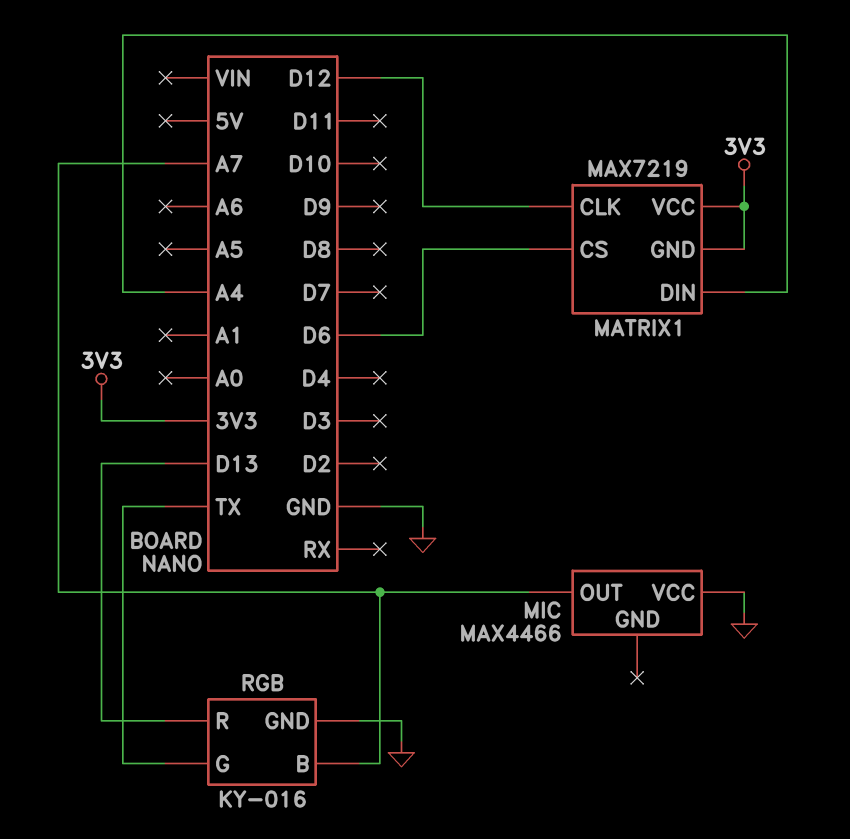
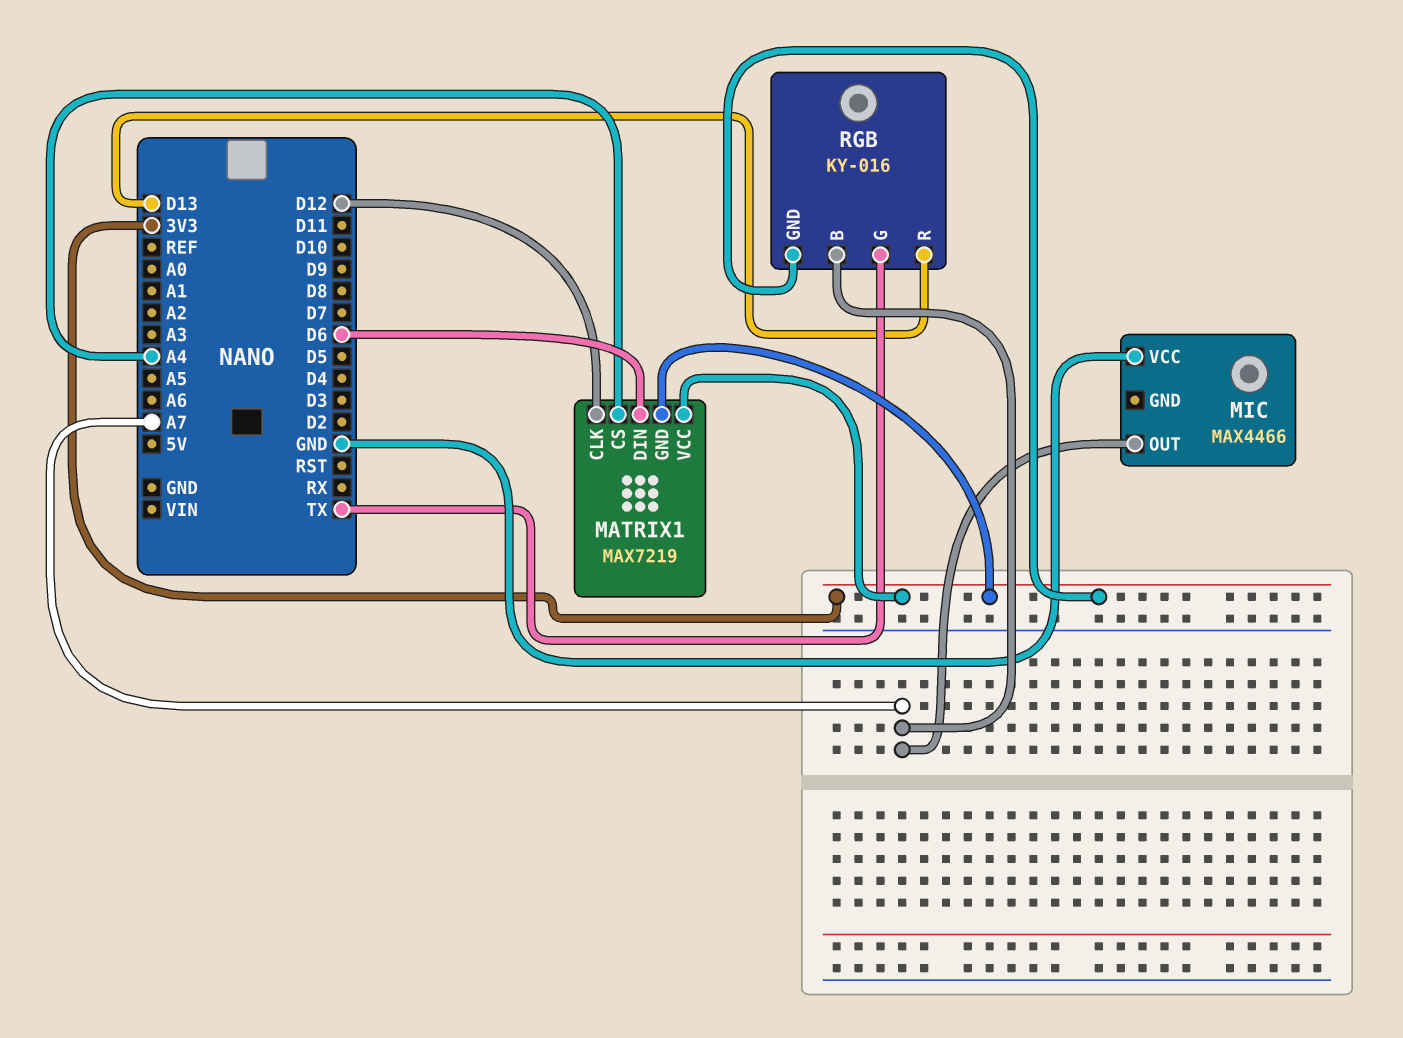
MATRIX1 pin CS: D6 -> A4
MATRIX1 pin DIN: A4 -> D6
RGB pin GND: GND -> 3V3

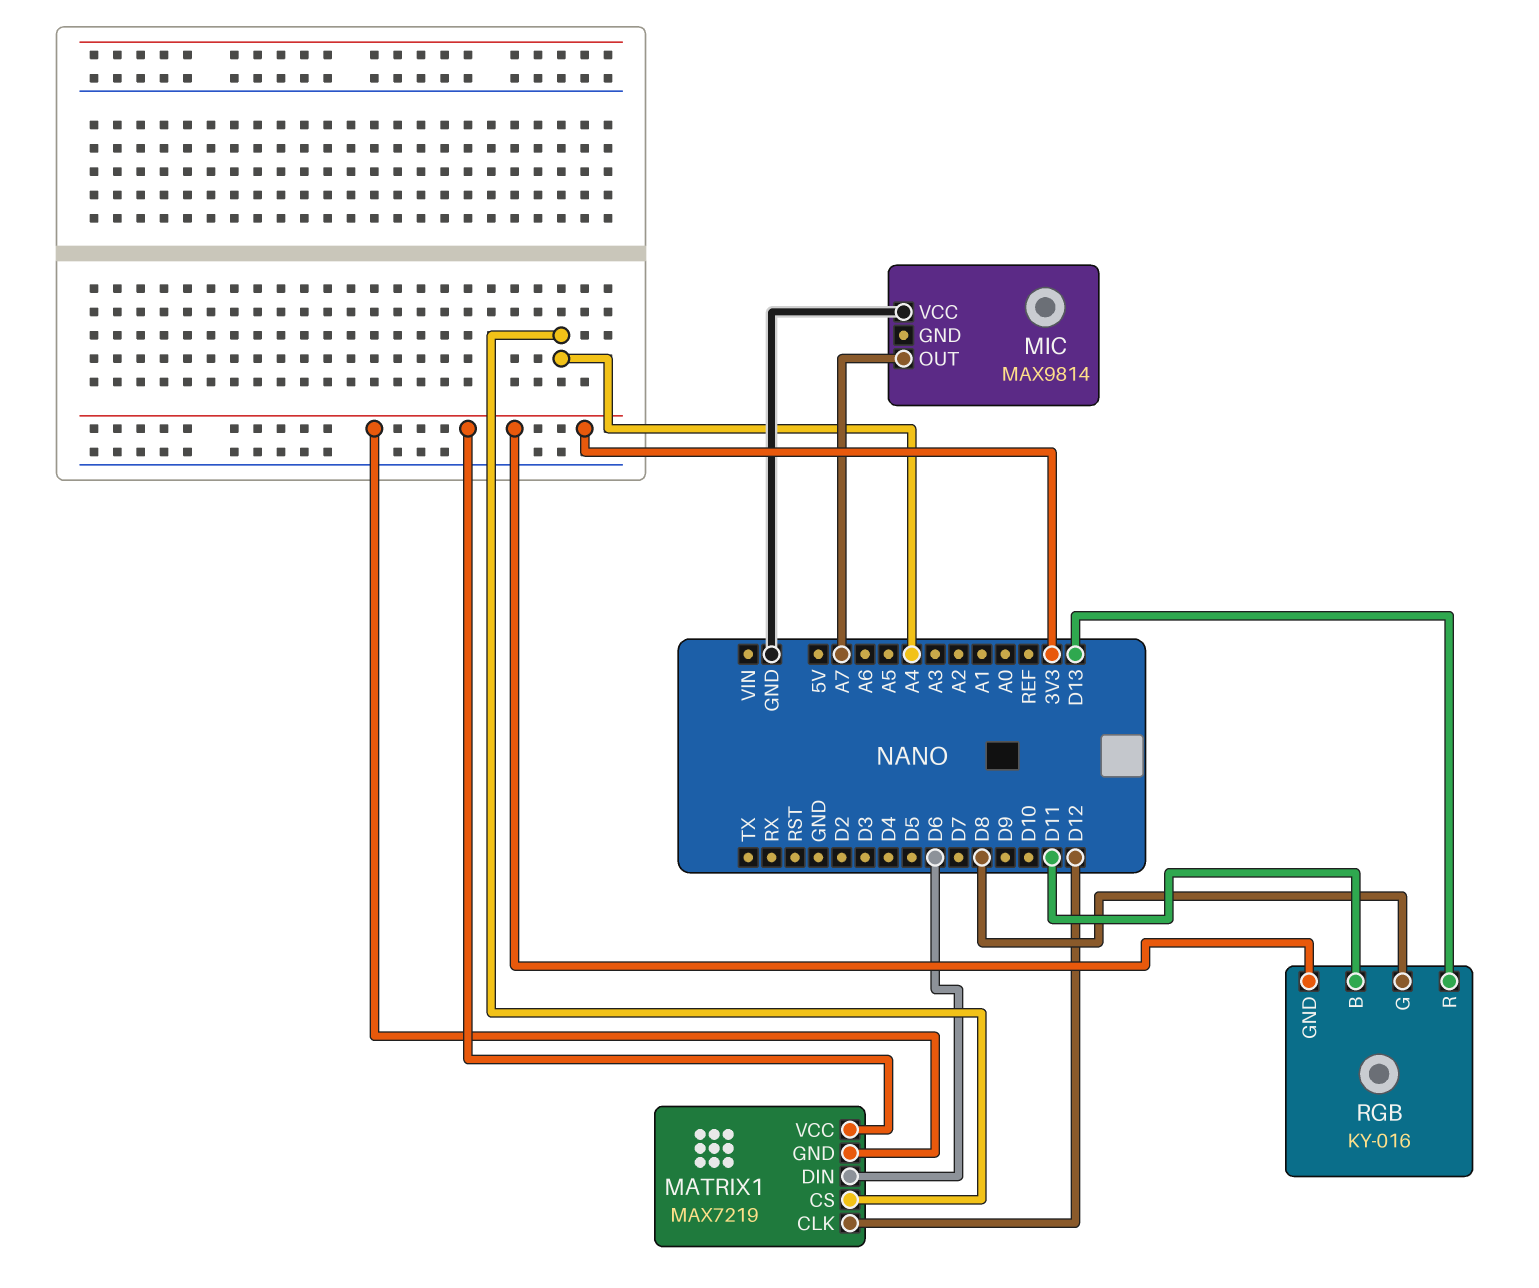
MIC: MAX4466 -> MAX9814
RGB pin B: A7 -> D11
RGB pin G: TX -> D8

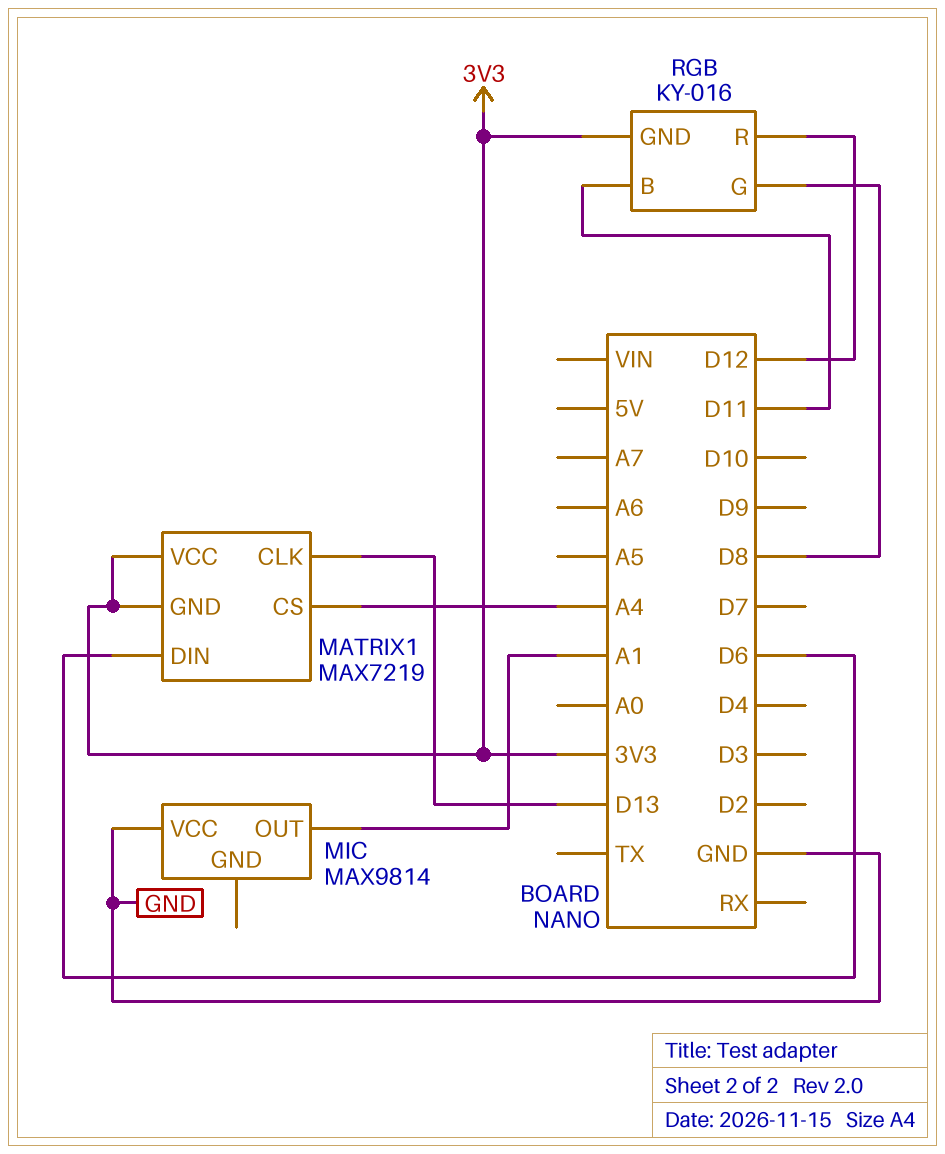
MATRIX1 pin CLK: D12 -> D13
MIC pin OUT: A7 -> A1
RGB pin R: D13 -> D12

